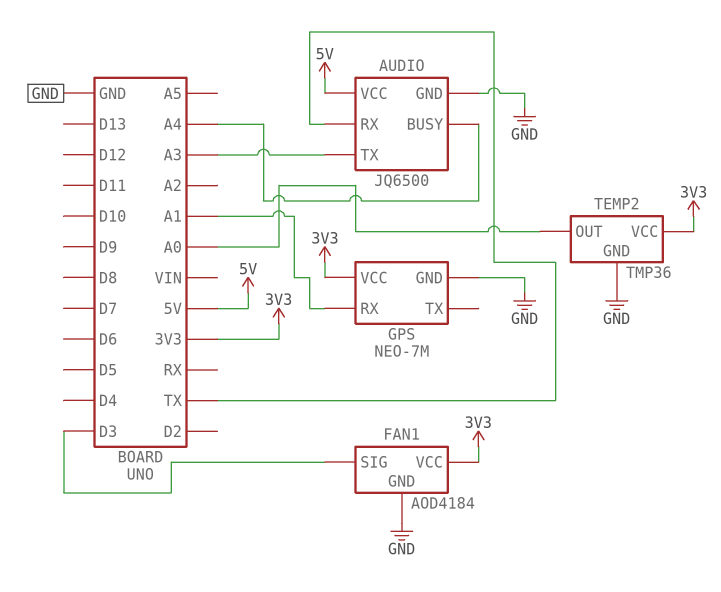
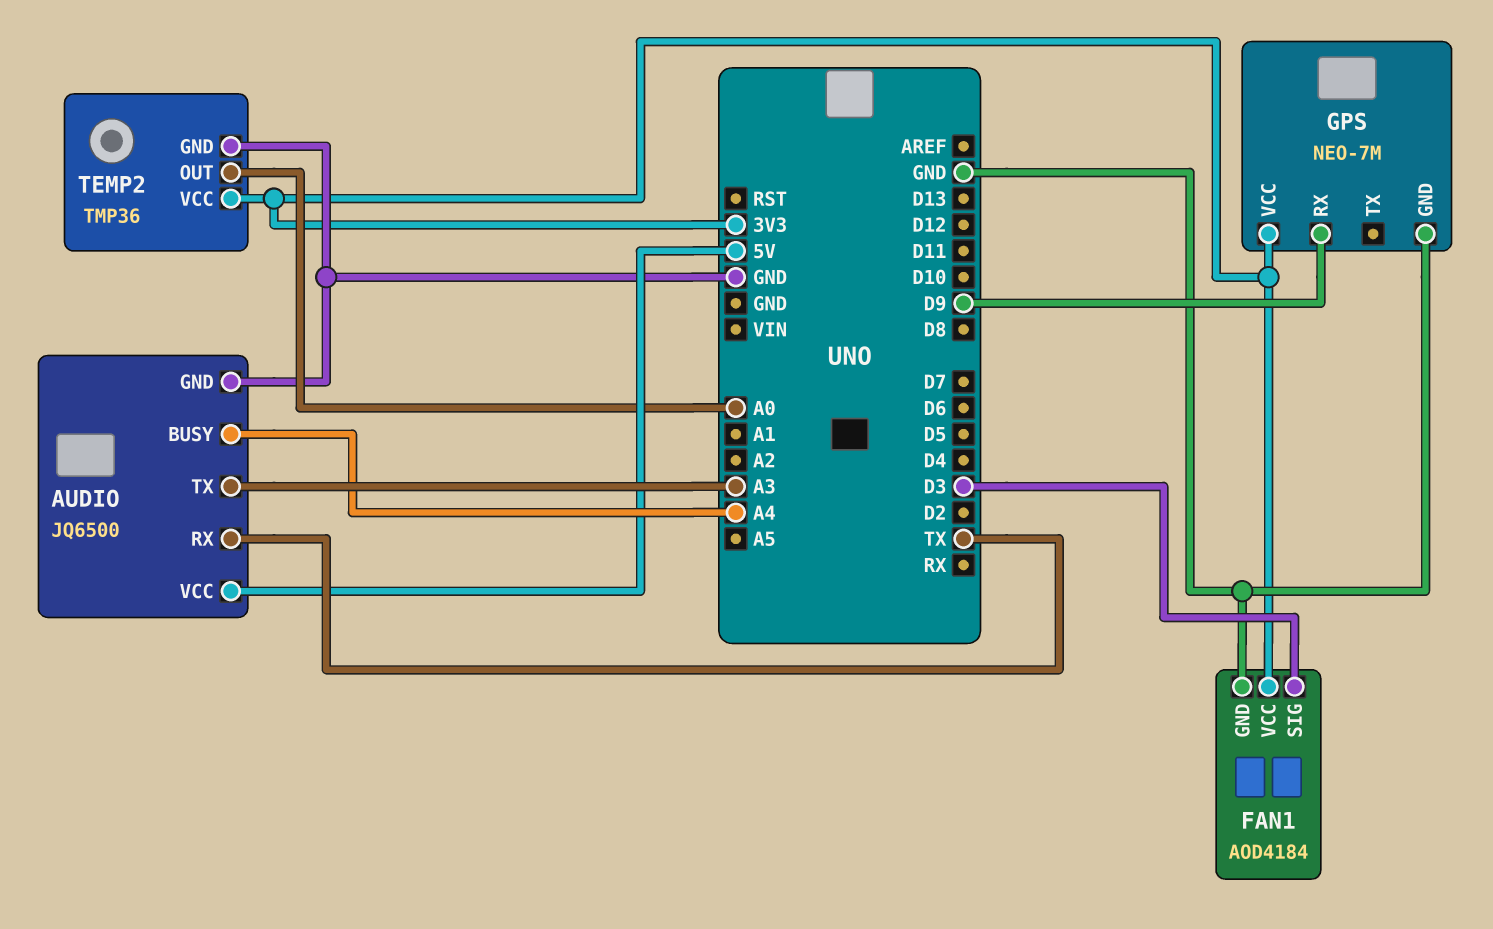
GPS pin RX: A1 -> D9

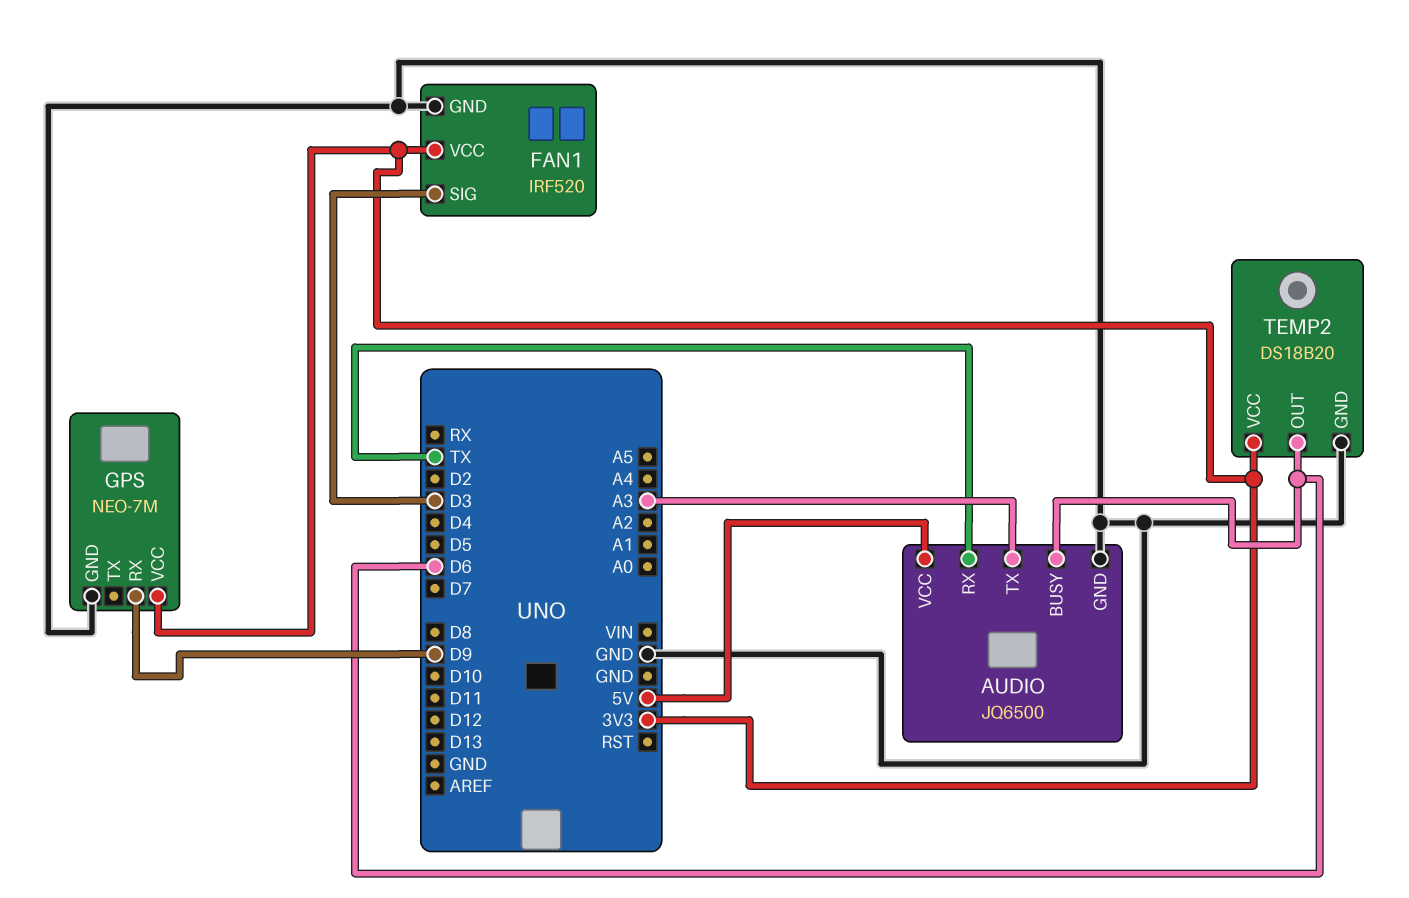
AUDIO pin BUSY: A4 -> D6
FAN1: AOD4184 -> IRF520
TEMP2: TMP36 -> DS18B20
TEMP2 pin OUT: A0 -> D6

